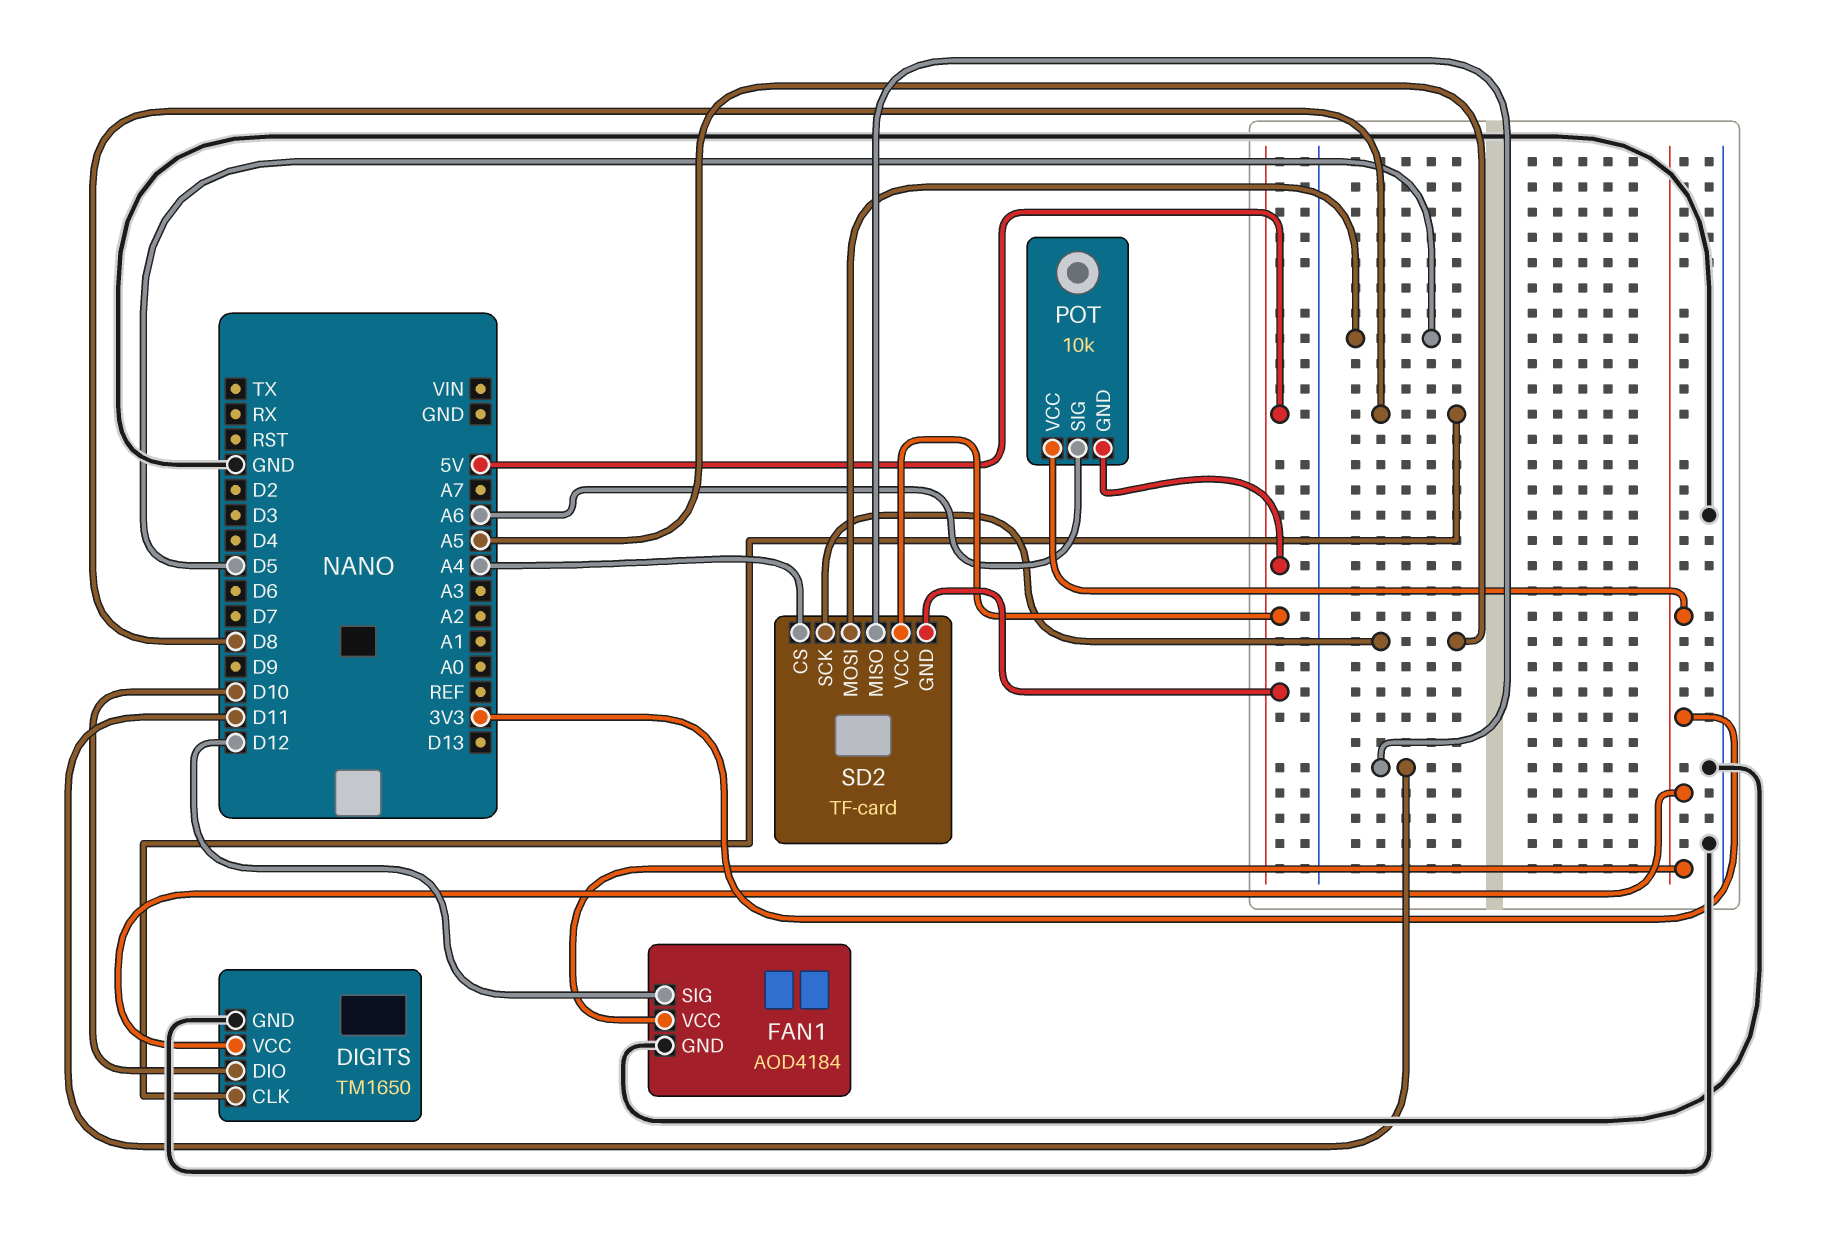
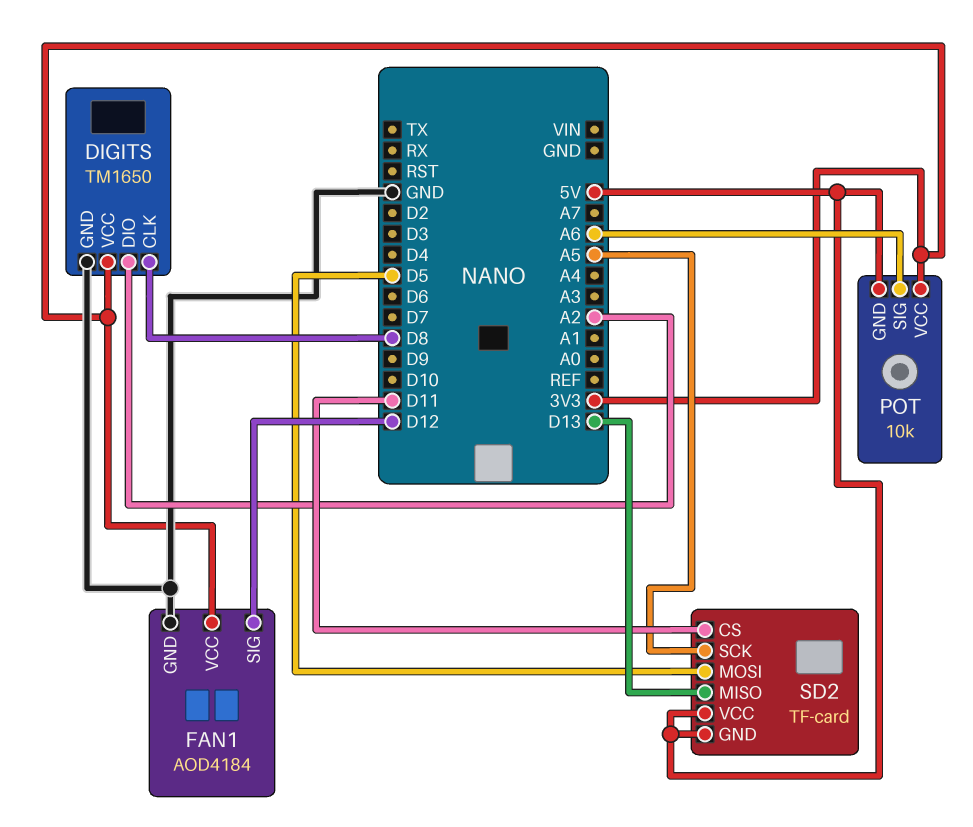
DIGITS pin DIO: D10 -> A2
SD2 pin CS: A4 -> D11
SD2 pin MISO: D11 -> D13

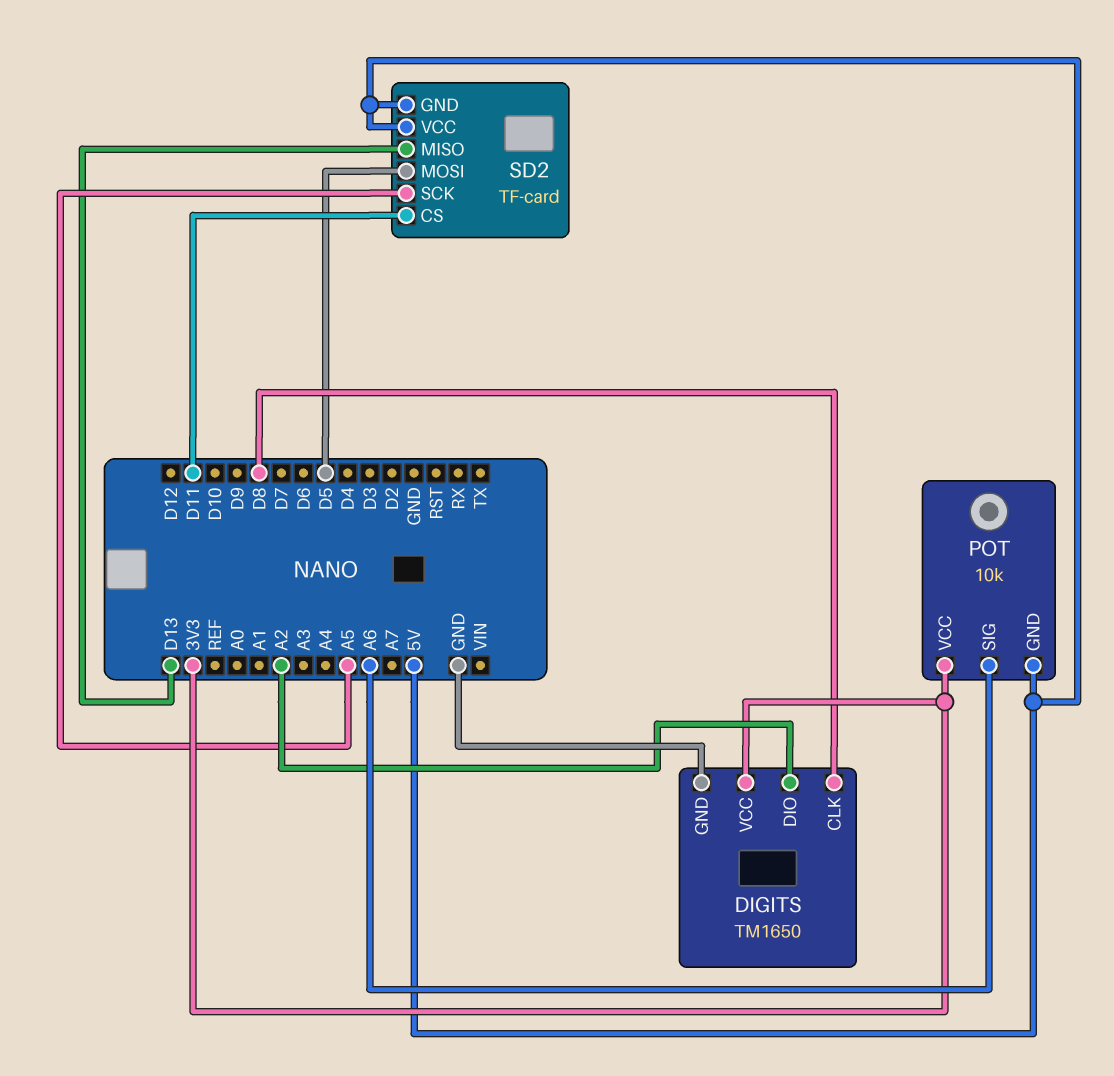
FAN1: AOD4184 -> none
FAN1 pin GND: GND -> none
FAN1 pin SIG: D12 -> none
FAN1 pin VCC: 3V3 -> none

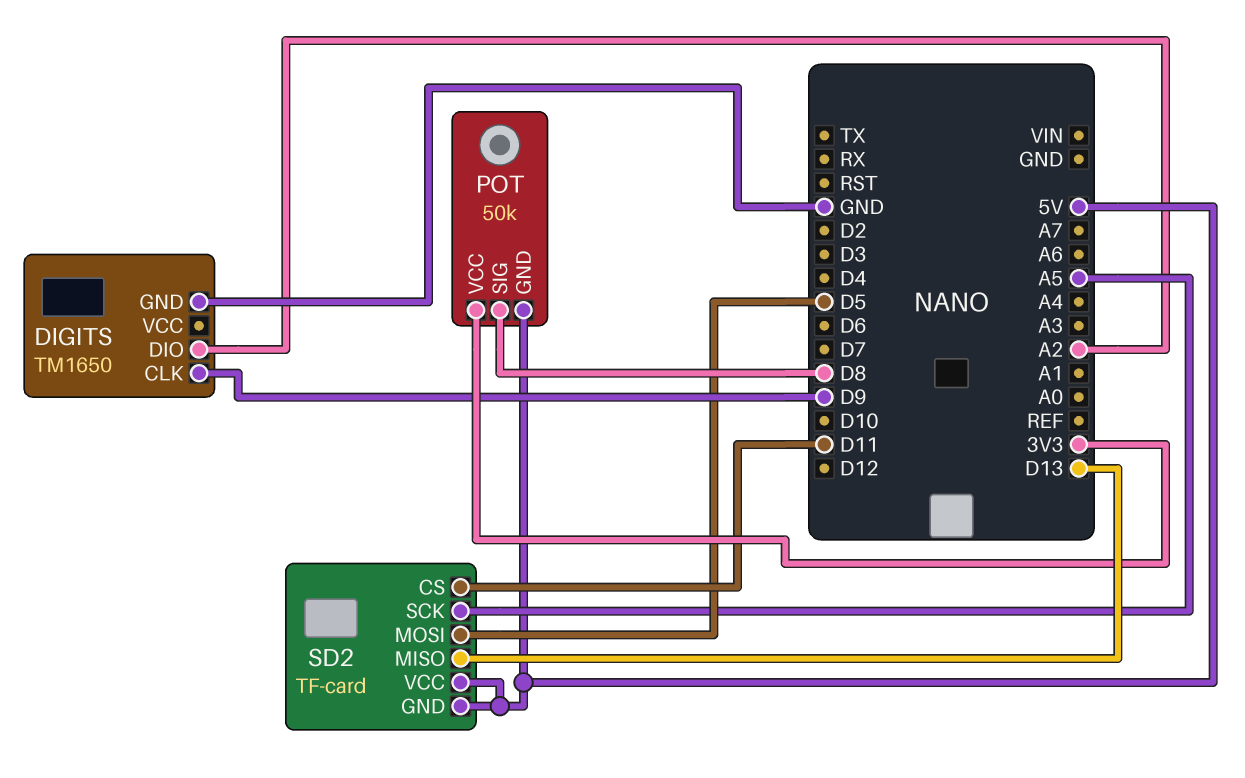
DIGITS pin CLK: D8 -> D9
DIGITS pin VCC: 3V3 -> none
POT: 10k -> 50k
POT pin SIG: A6 -> D8

